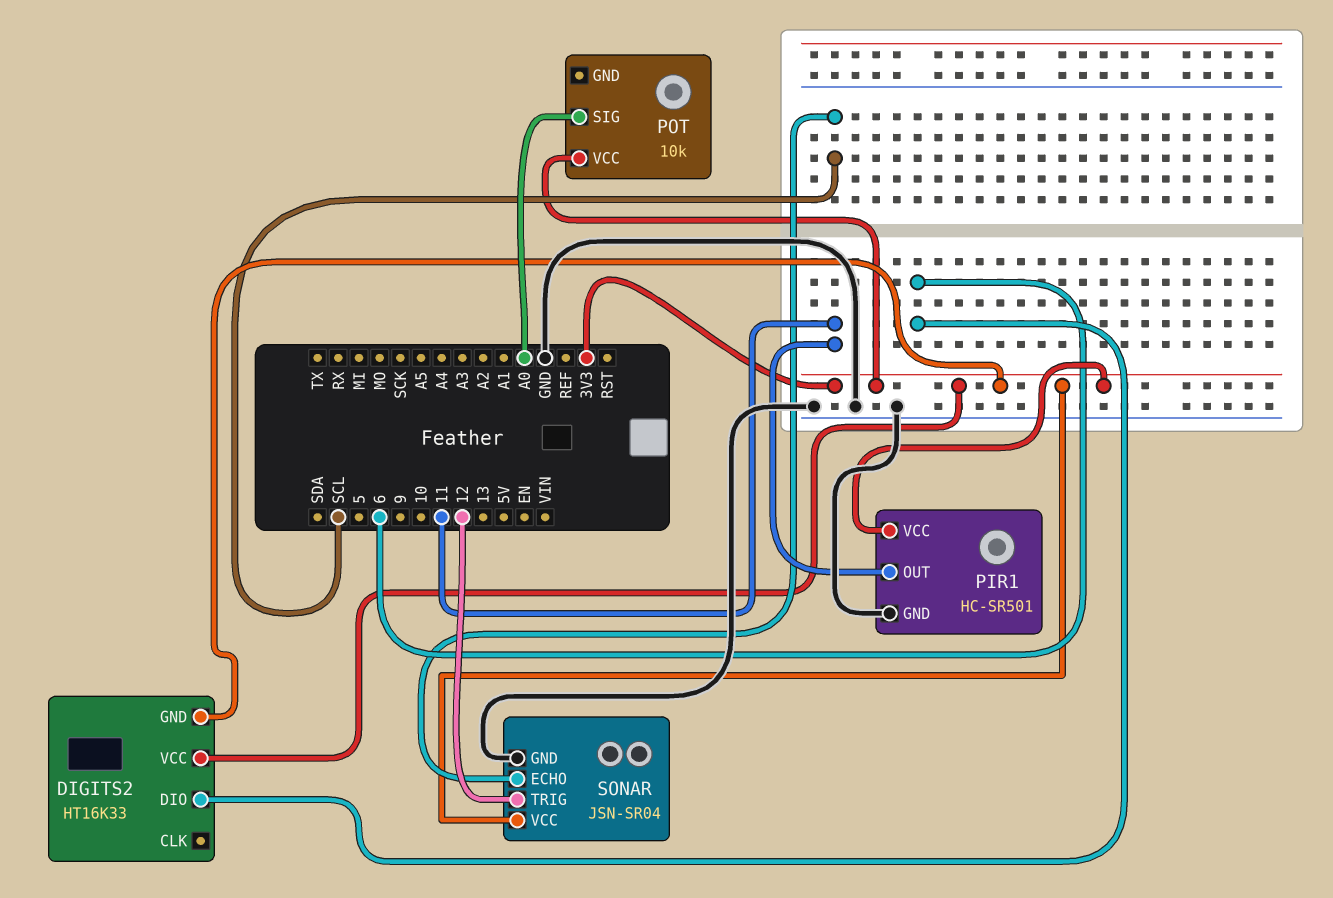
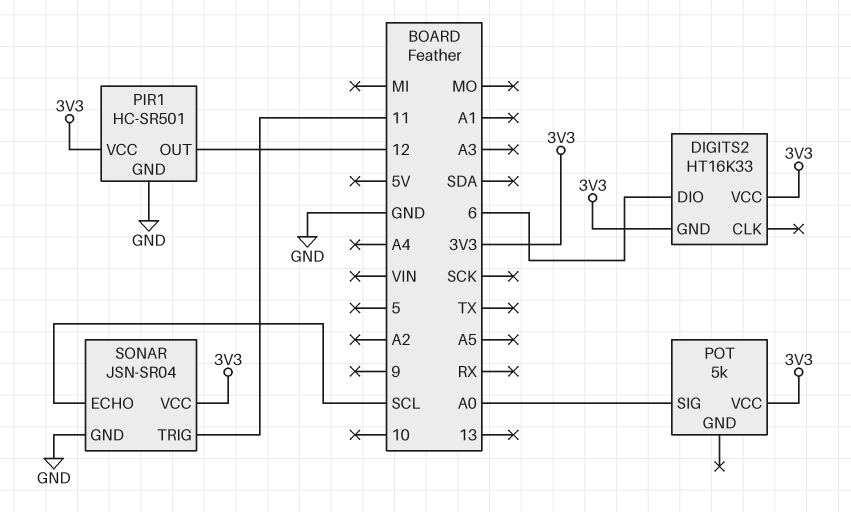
PIR1 pin OUT: 11 -> 12
POT: 10k -> 5k
SONAR pin TRIG: 12 -> 11

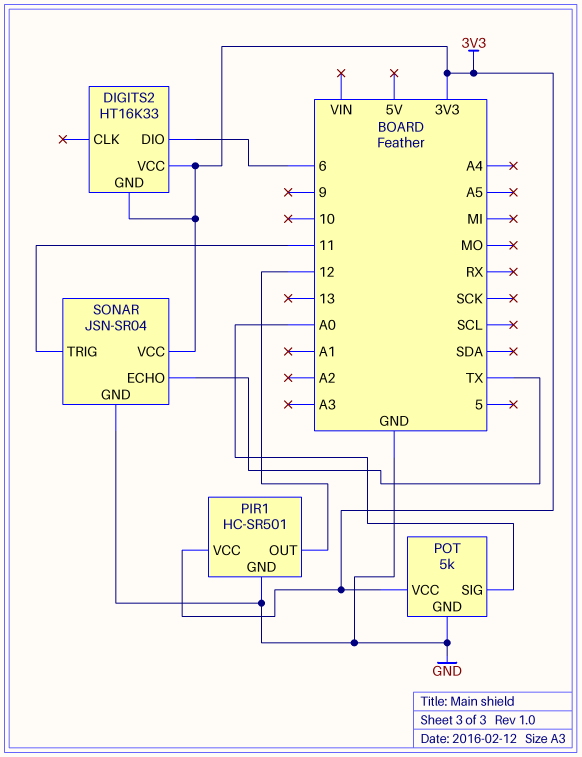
POT pin GND: none -> GND
SONAR pin ECHO: SCL -> TX

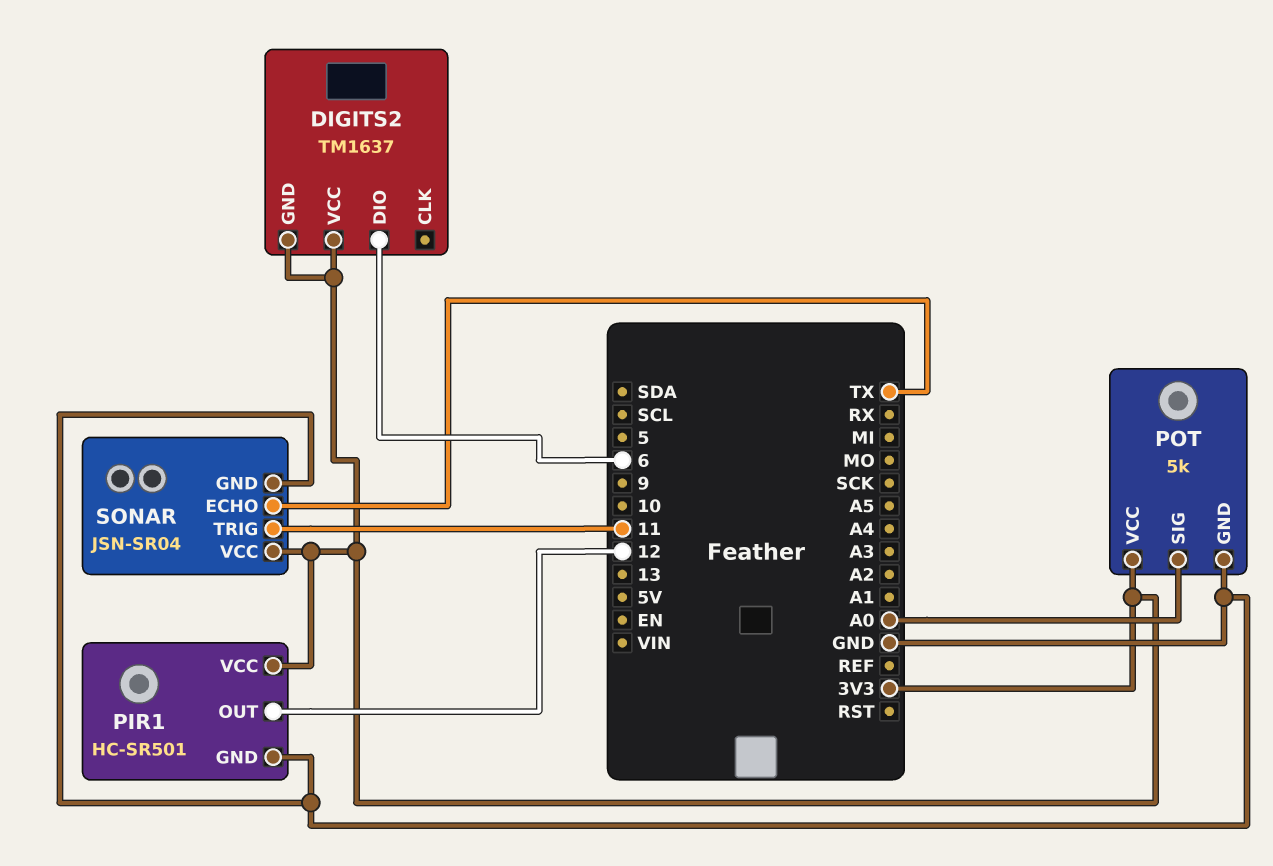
DIGITS2: HT16K33 -> TM1637

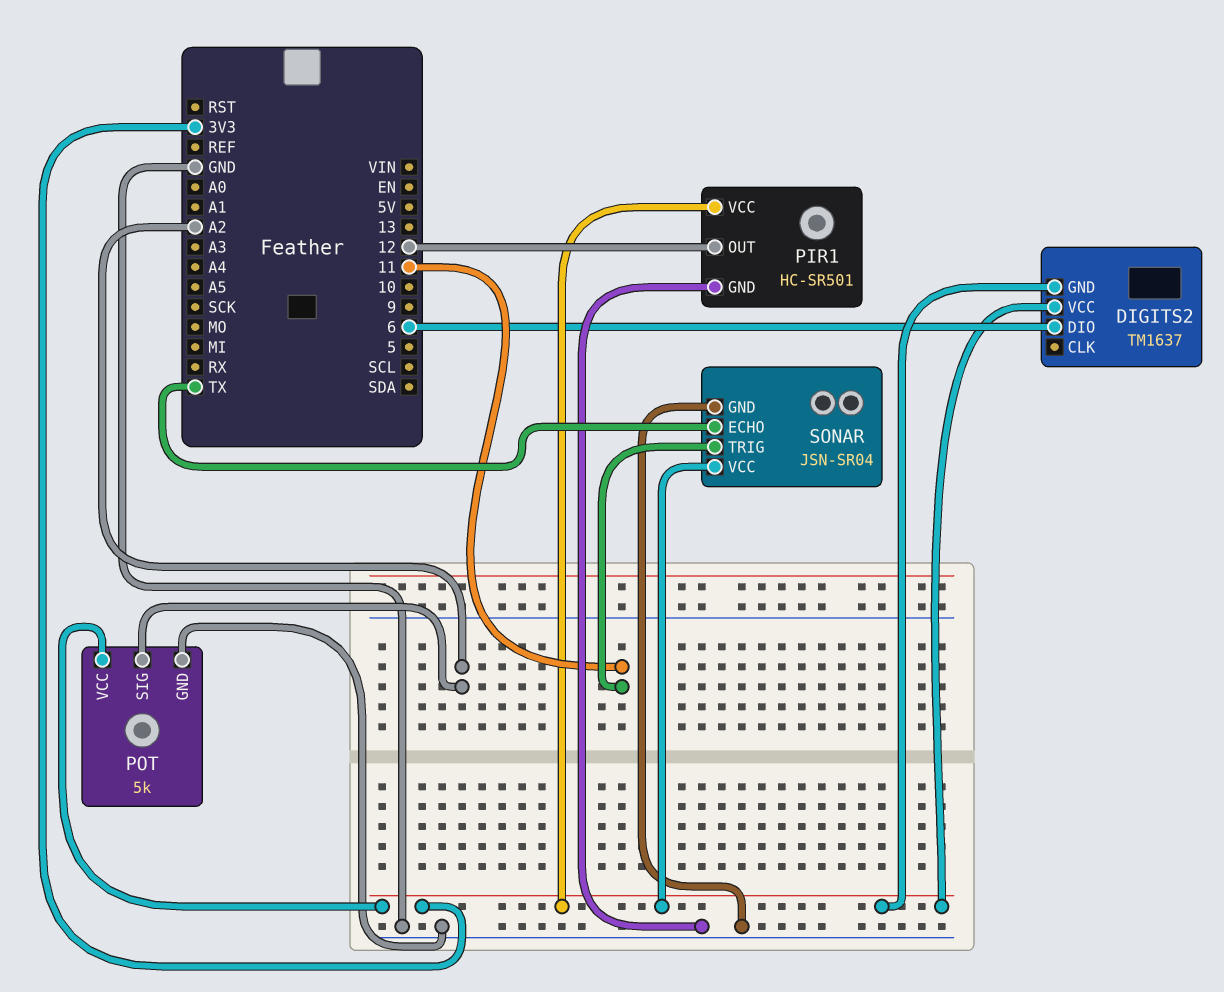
POT pin SIG: A0 -> A2

